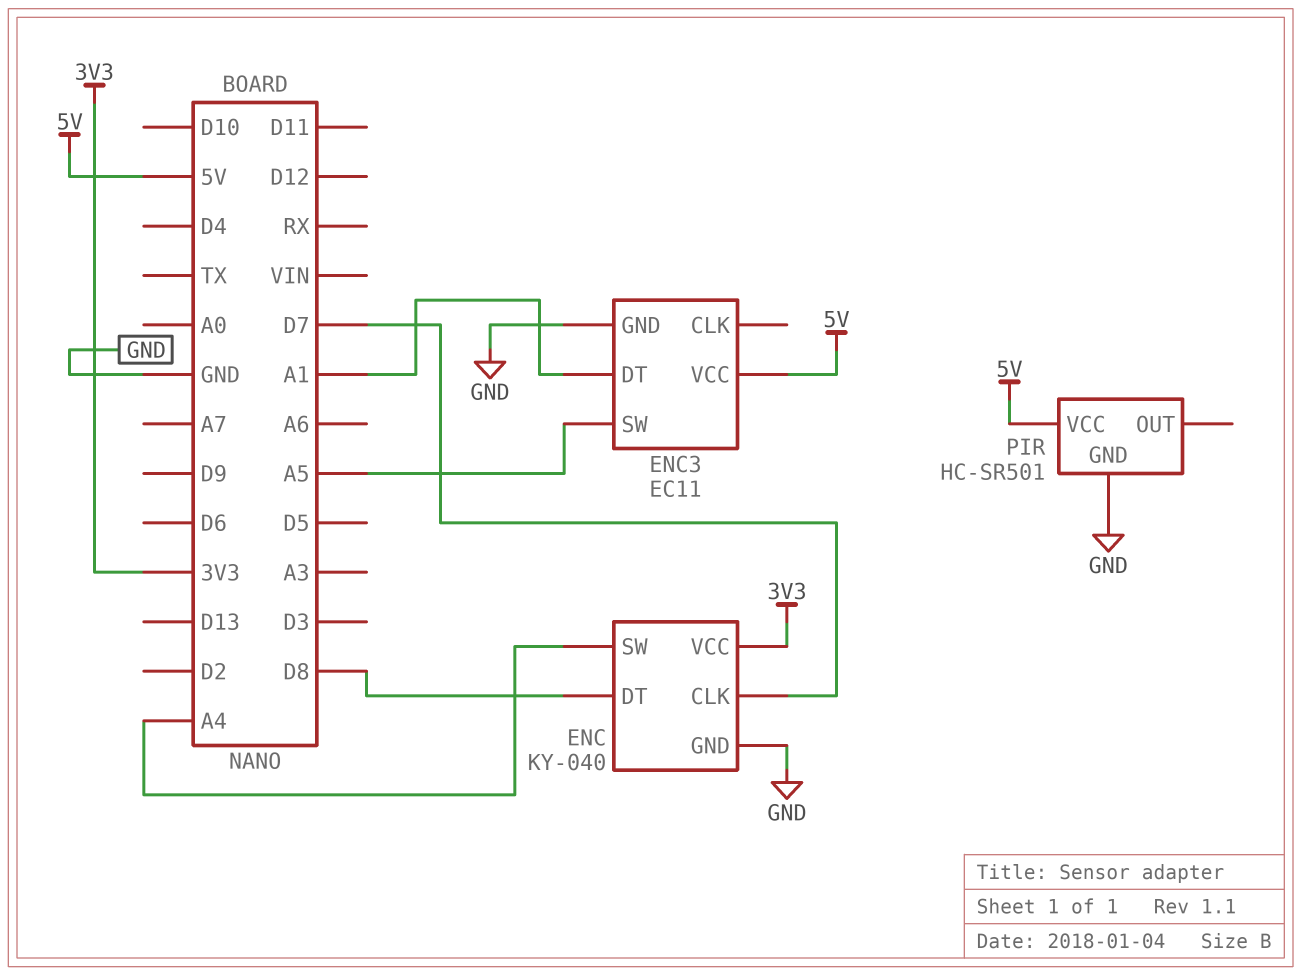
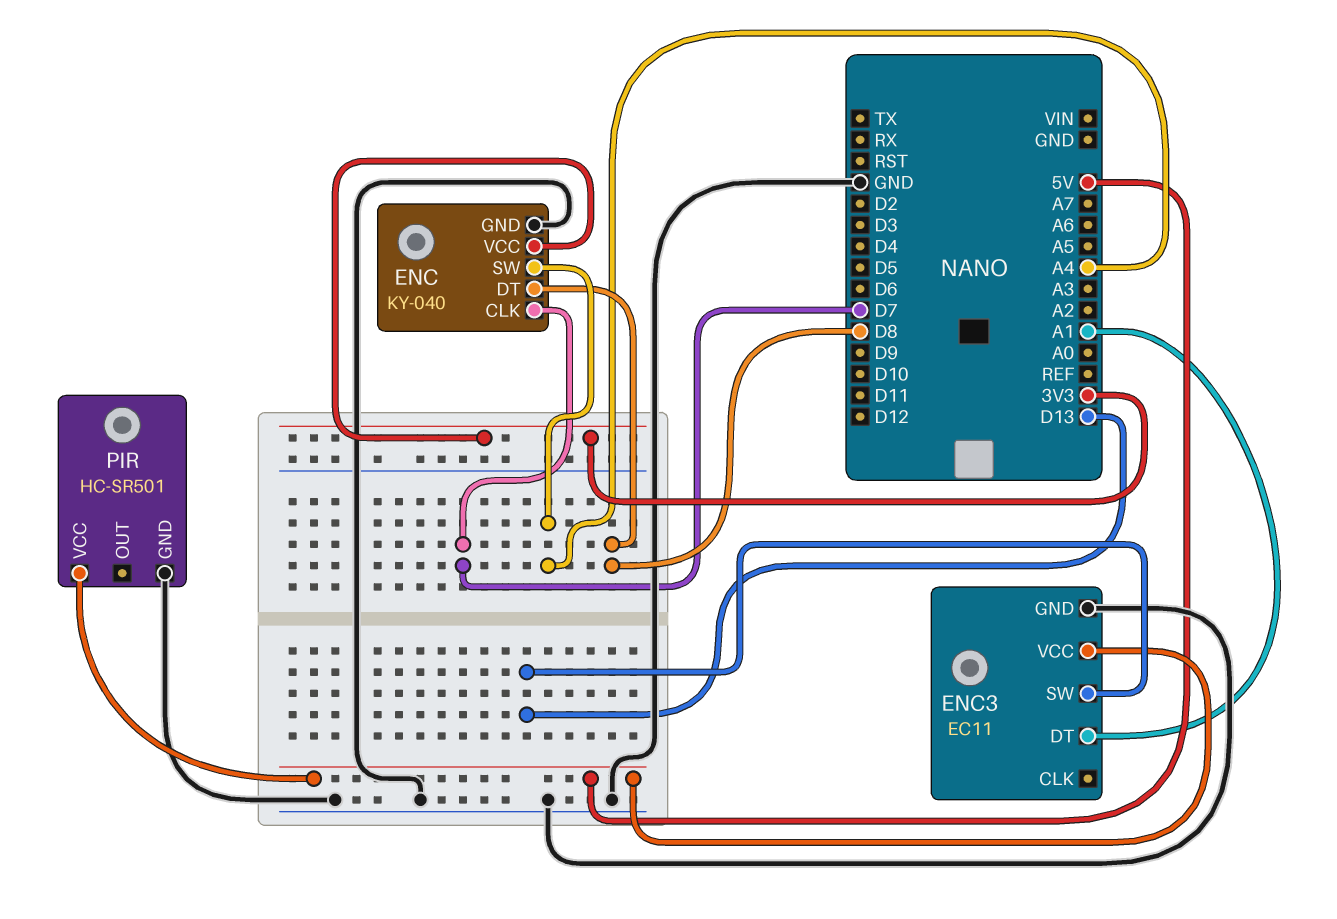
ENC3 pin SW: A5 -> D13

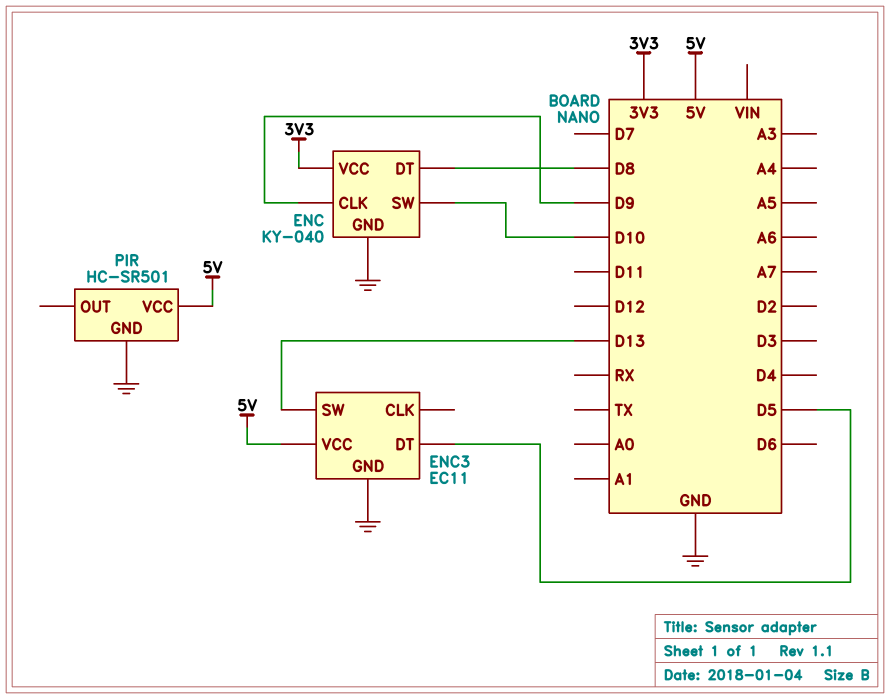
ENC pin CLK: D7 -> D9
ENC pin SW: A4 -> D10
ENC3 pin DT: A1 -> D5

